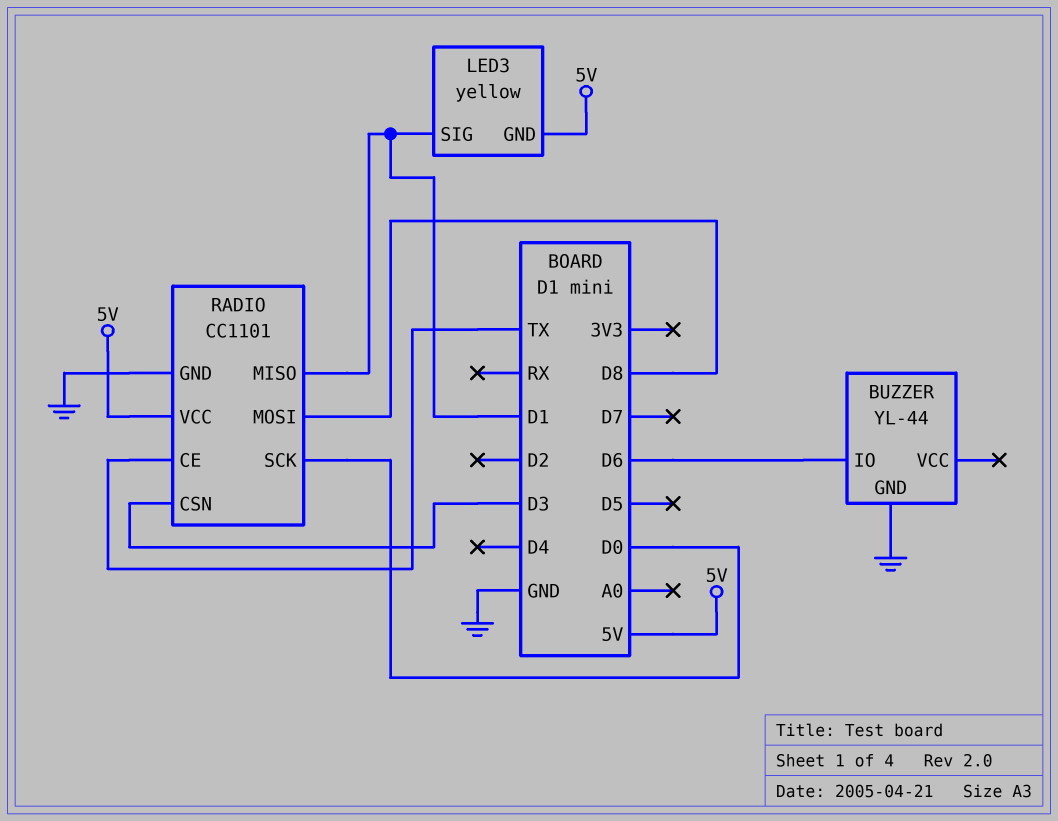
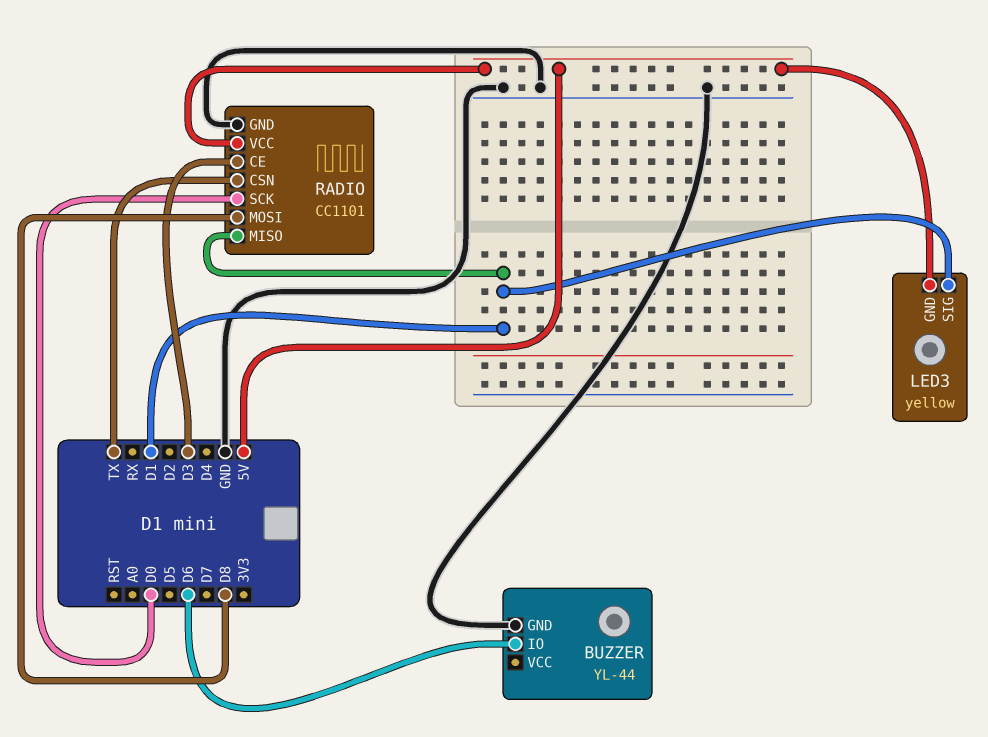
RADIO pin CE: TX -> D3
RADIO pin CSN: D3 -> TX

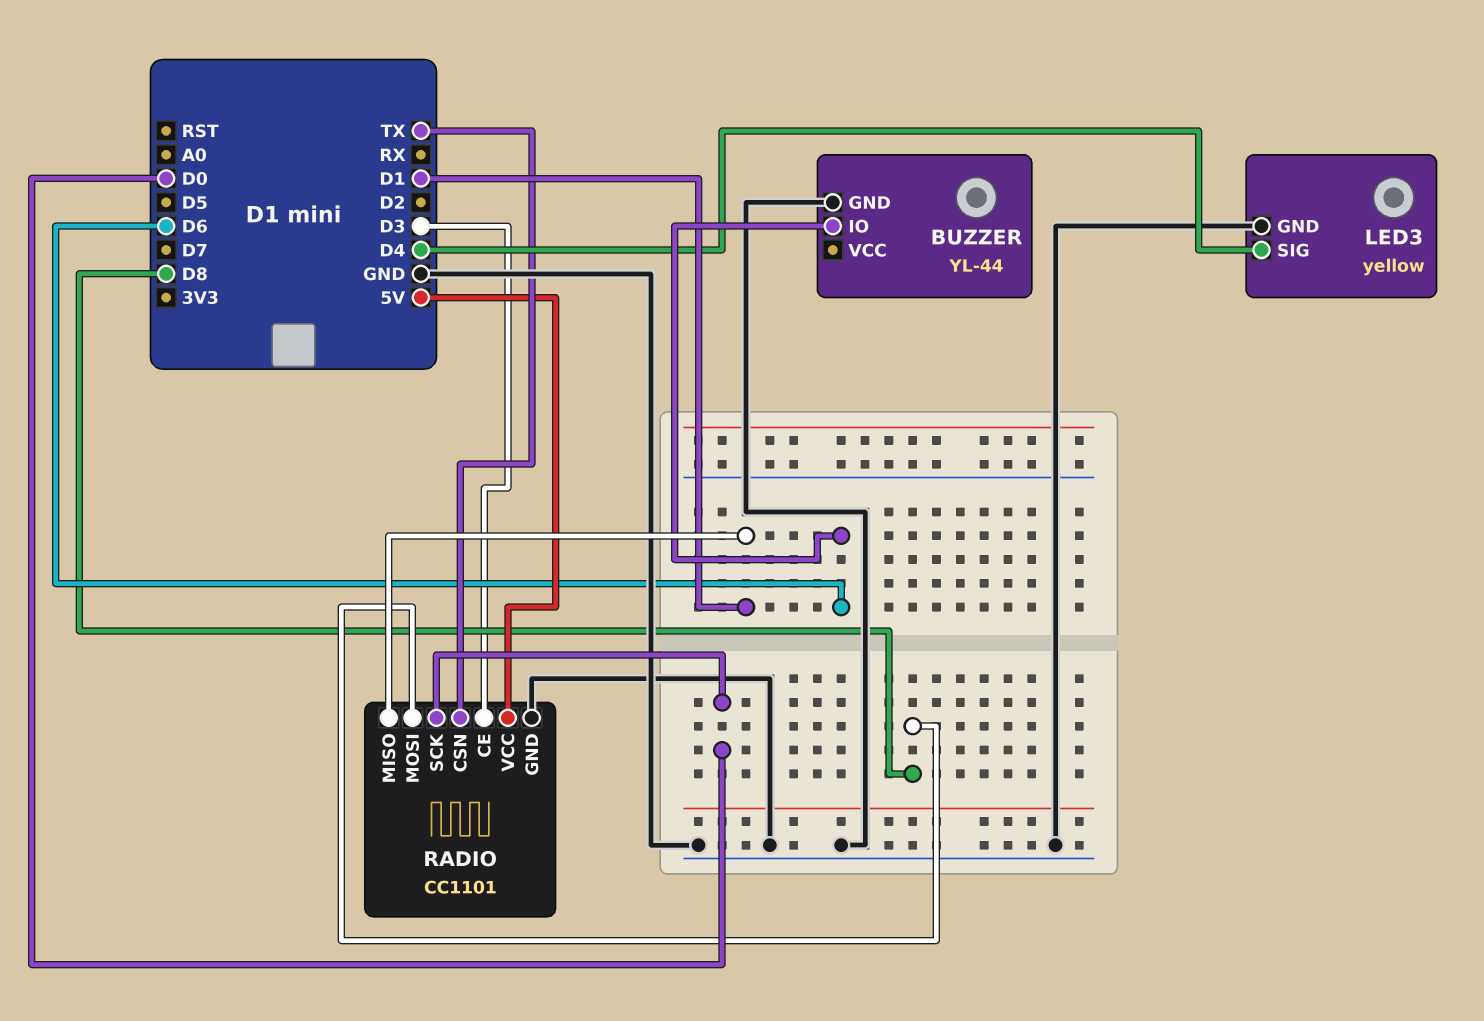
LED3 pin GND: 5V -> GND
LED3 pin SIG: D1 -> D4

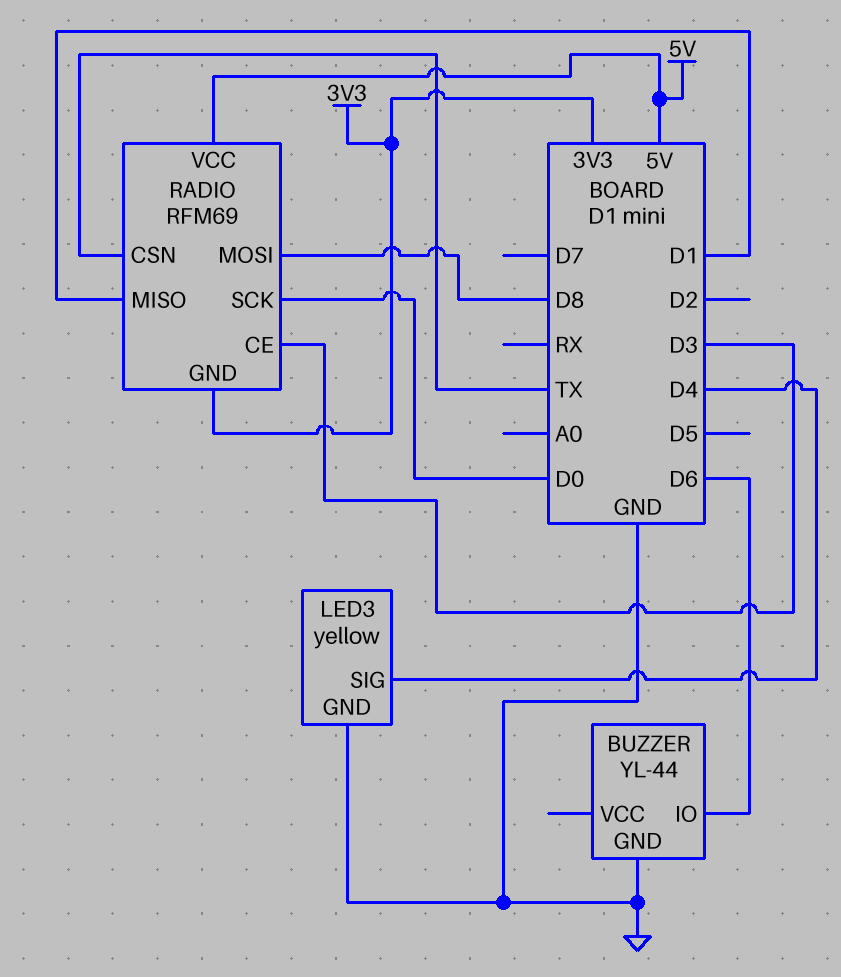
RADIO: CC1101 -> RFM69
RADIO pin GND: GND -> 3V3

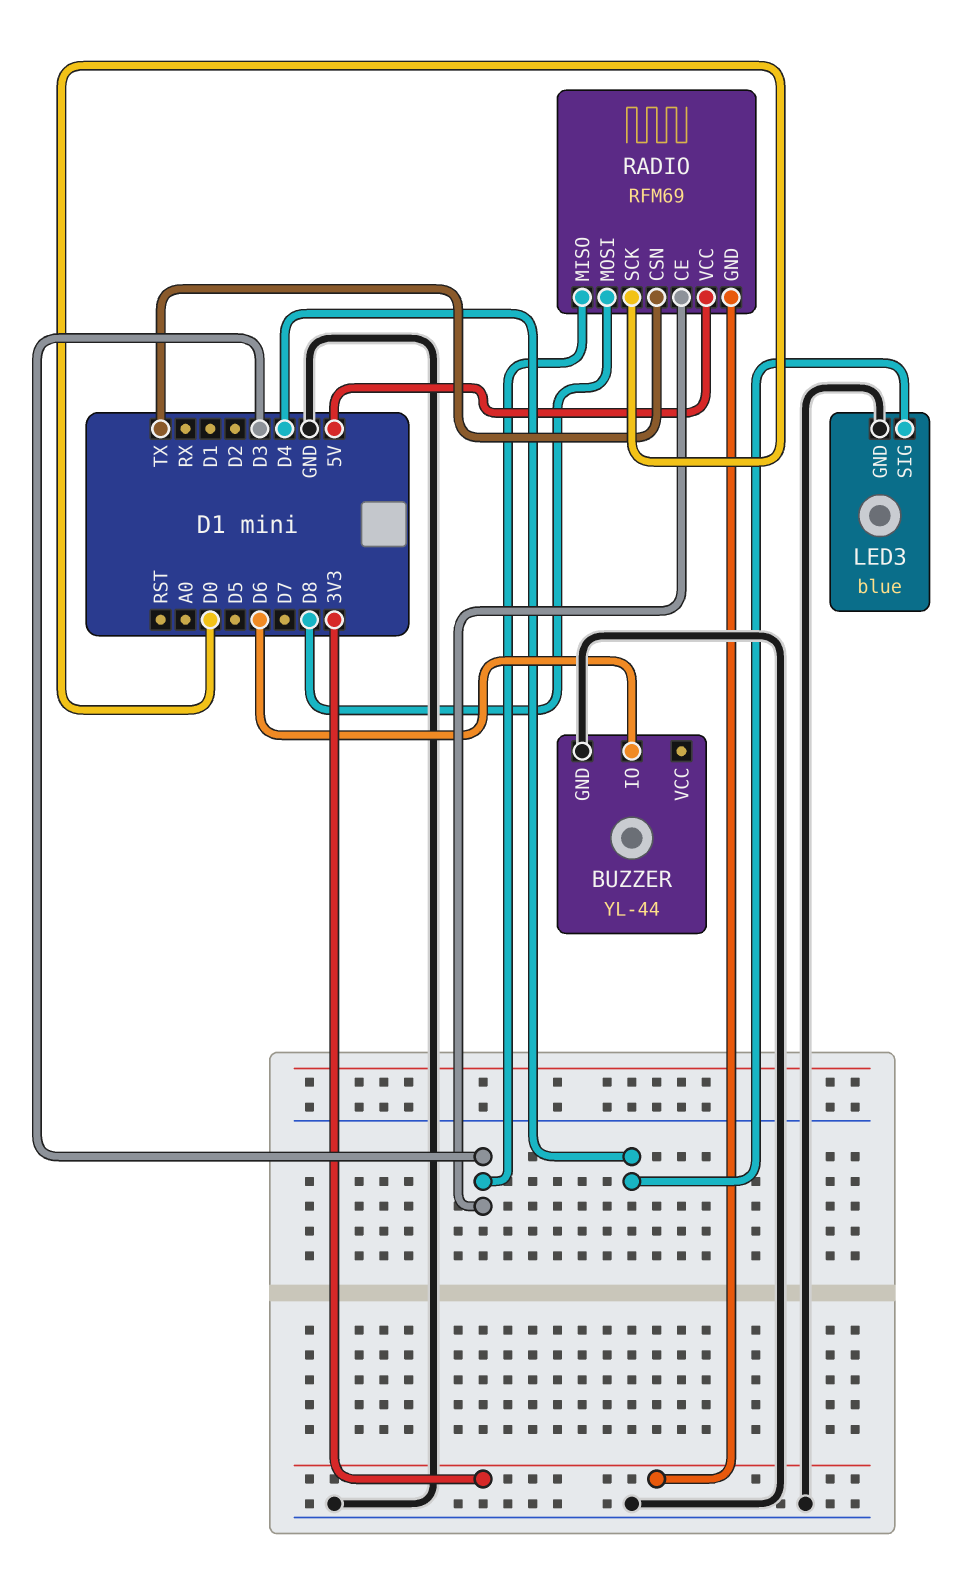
LED3: yellow -> blue
RADIO pin MISO: D1 -> D3

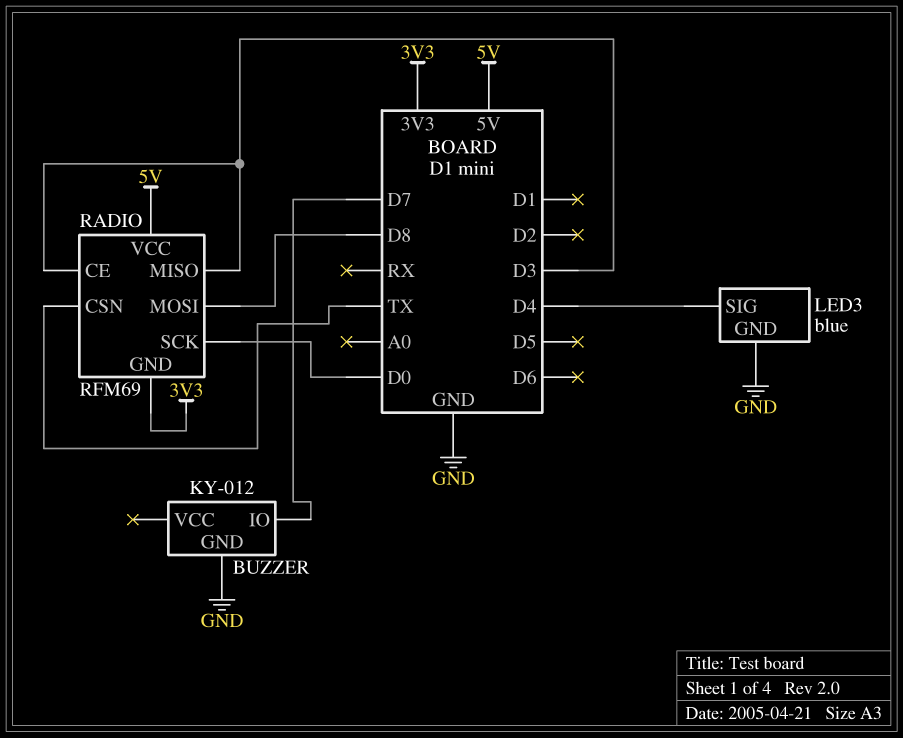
BUZZER: YL-44 -> KY-012
BUZZER pin IO: D6 -> D7

